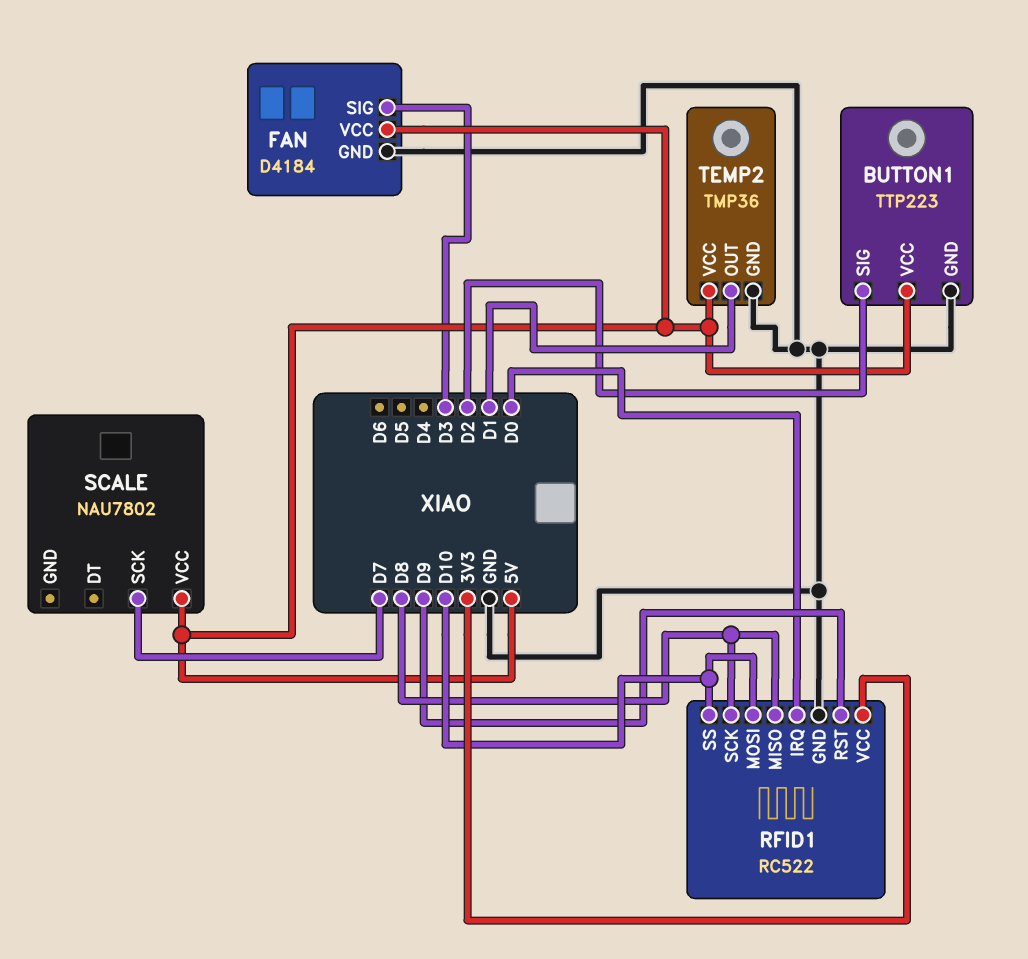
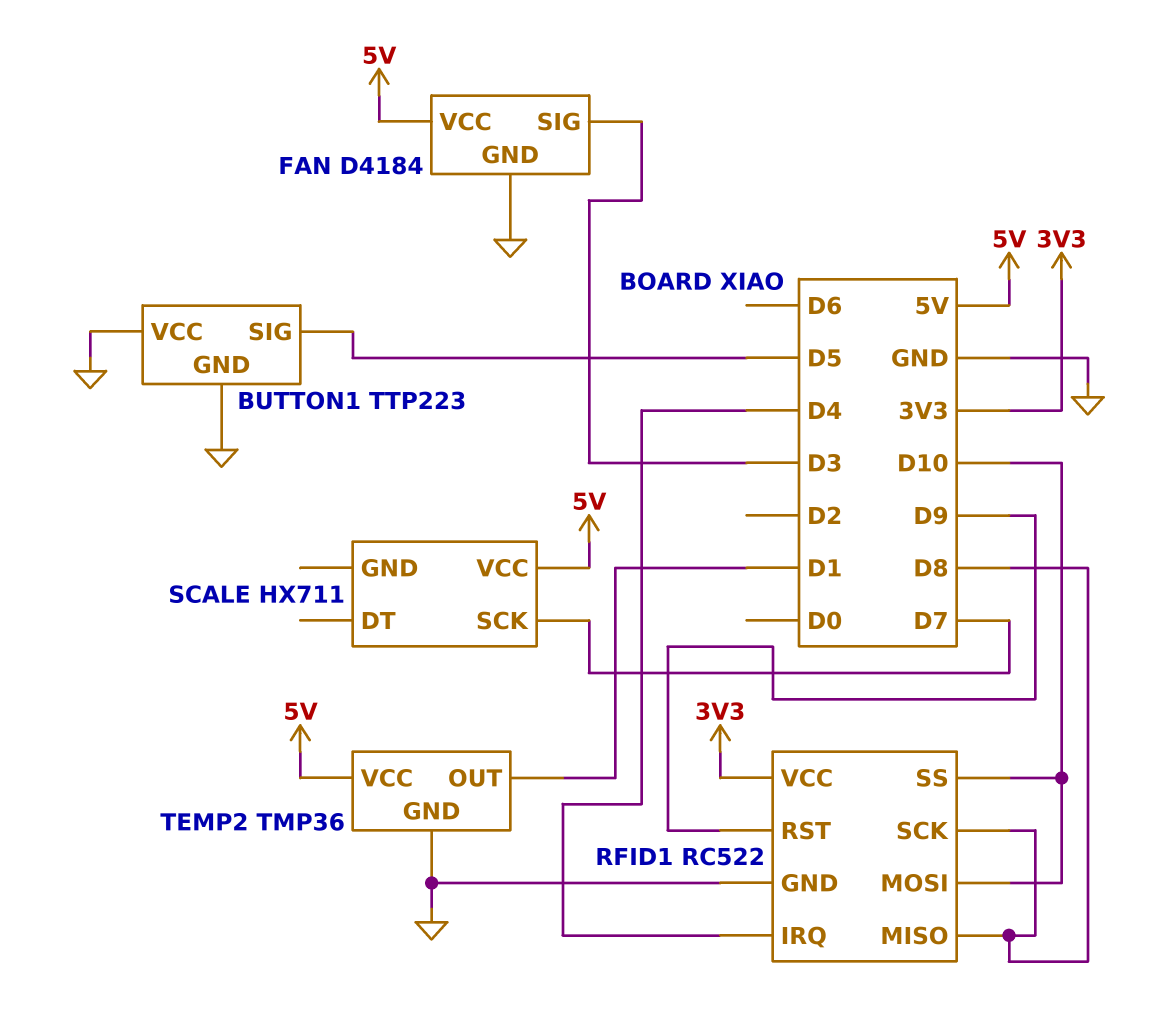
BUTTON1 pin SIG: D2 -> D5
BUTTON1 pin VCC: 5V -> GND
RFID1 pin IRQ: D0 -> D4
SCALE: NAU7802 -> HX711

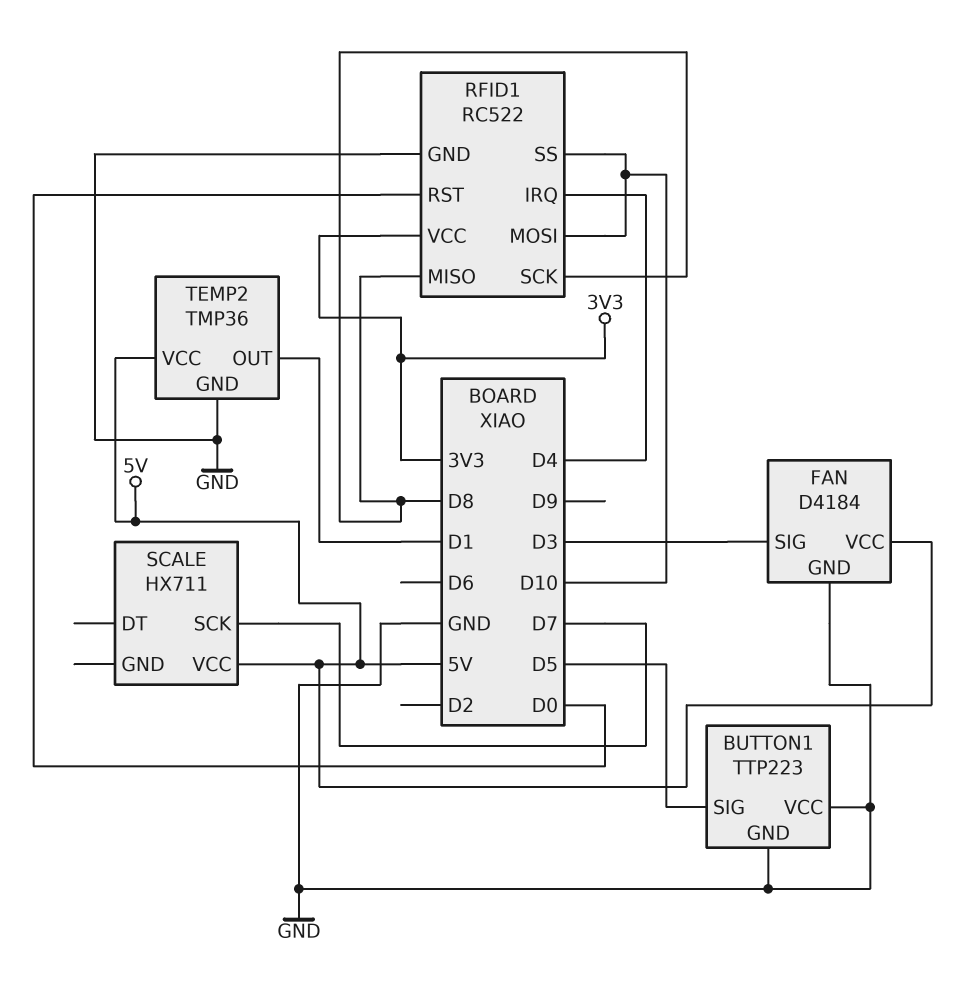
RFID1 pin RST: D9 -> D0

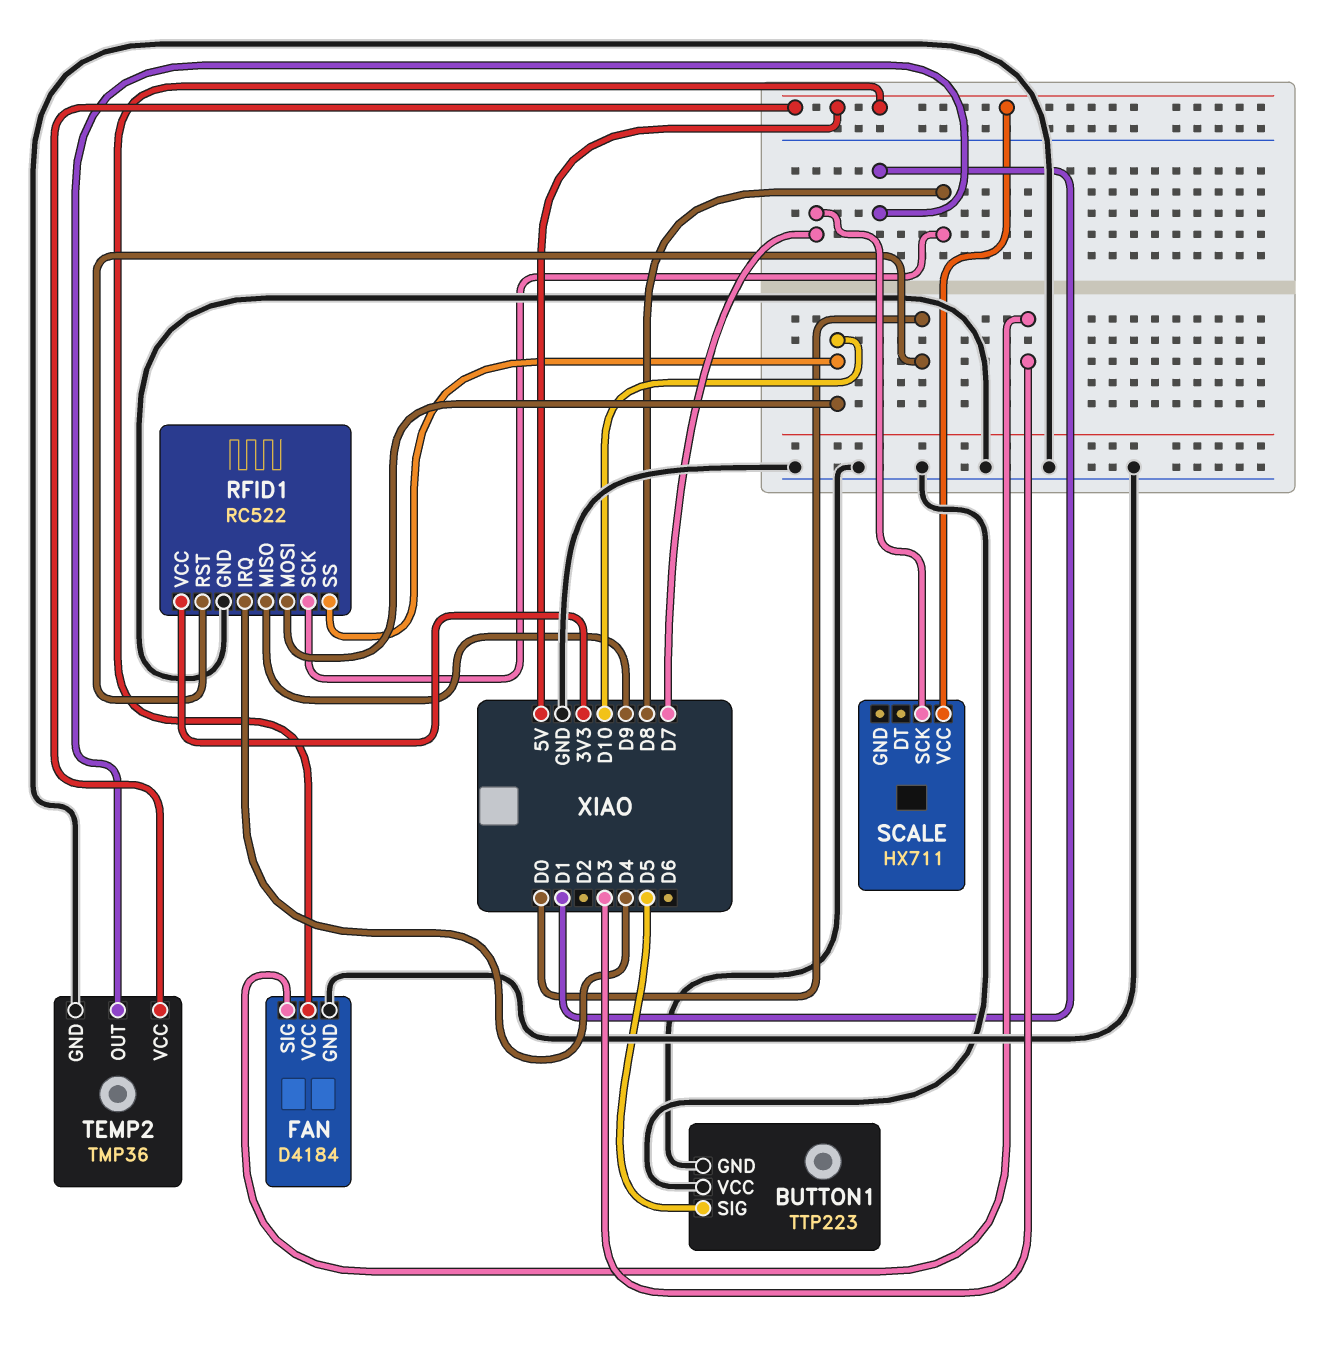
RFID1 pin MISO: D8 -> D9

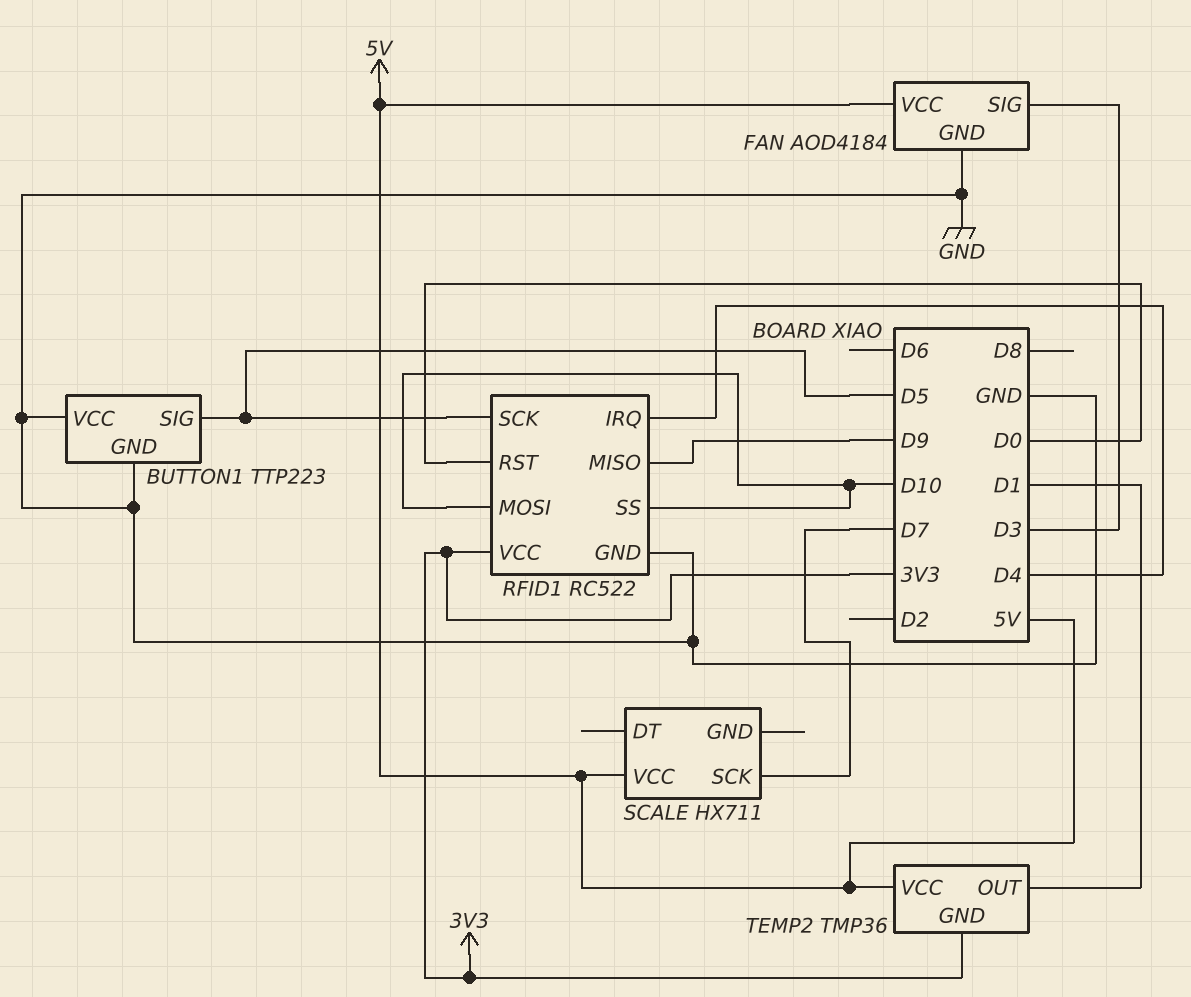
FAN: D4184 -> AOD4184
RFID1 pin SCK: D8 -> D5
TEMP2 pin GND: GND -> 3V3

